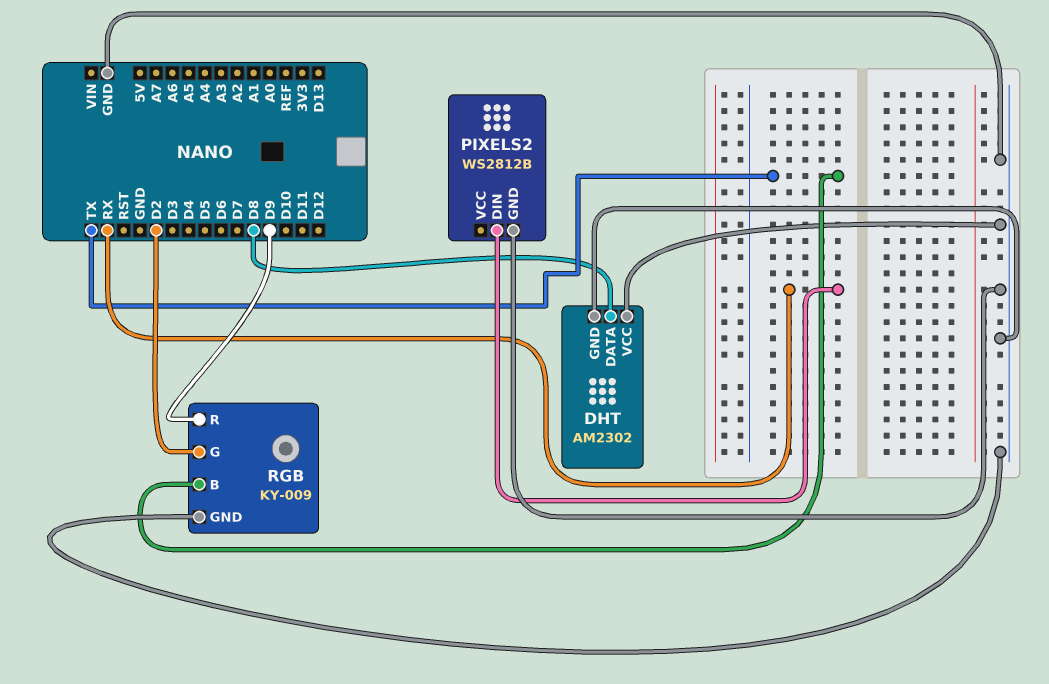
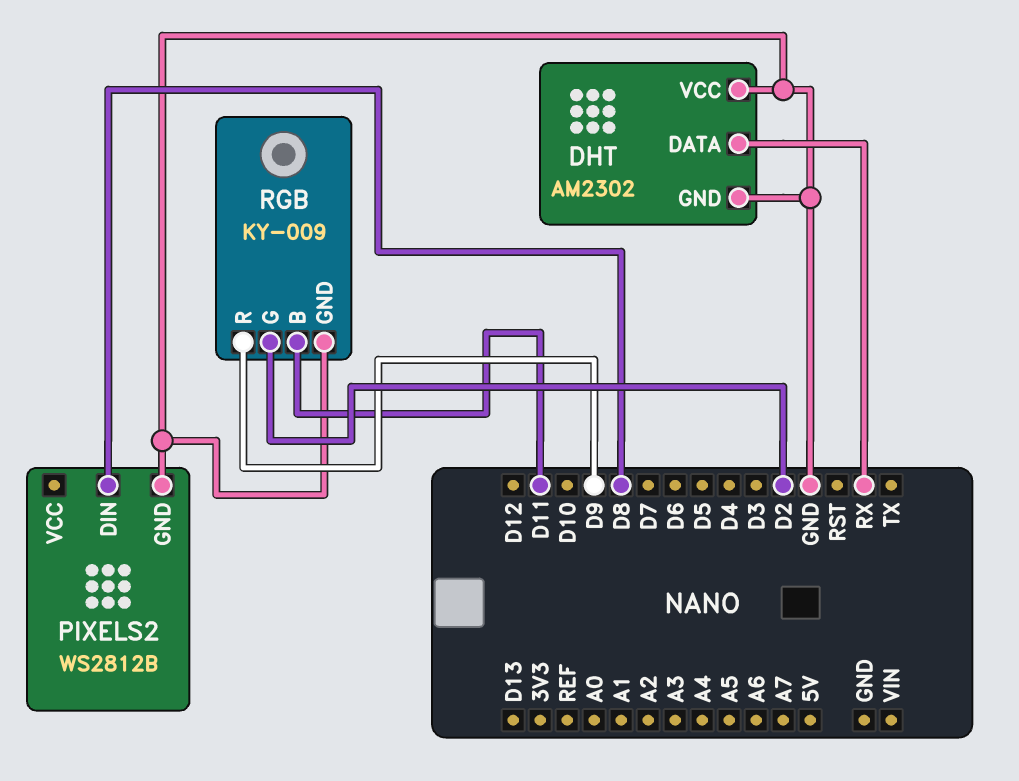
DHT pin DATA: D8 -> RX
PIXELS2 pin DIN: RX -> D8
RGB pin B: TX -> D11

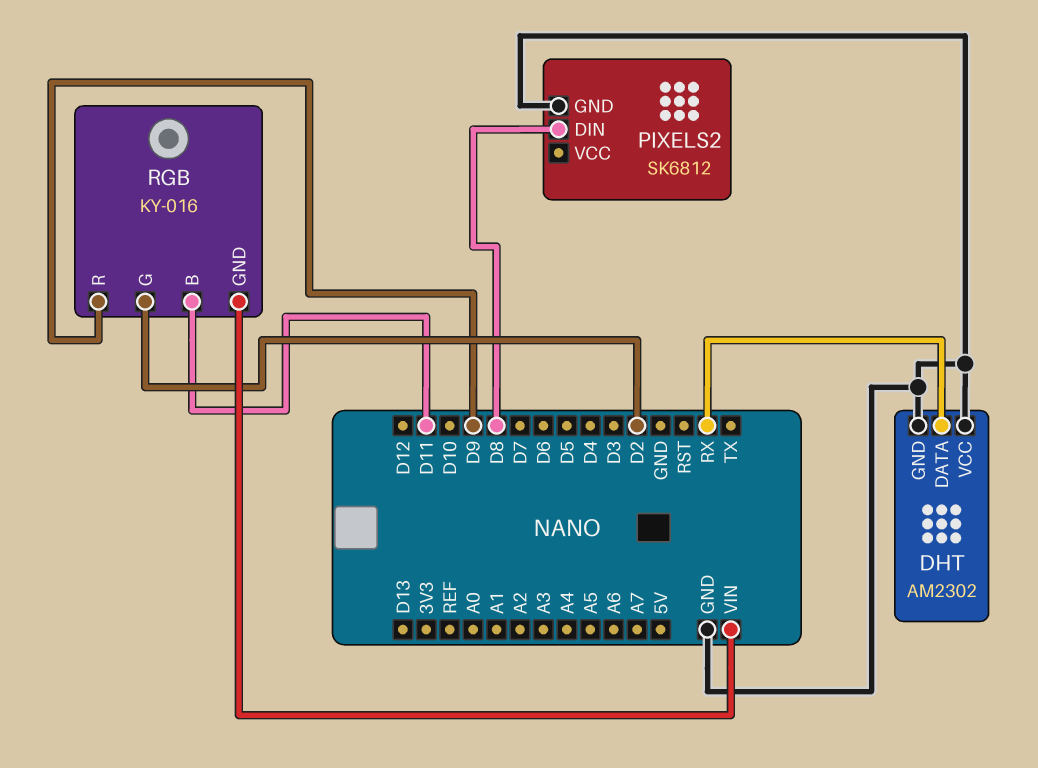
PIXELS2: WS2812B -> SK6812
RGB: KY-009 -> KY-016
RGB pin GND: GND -> VIN

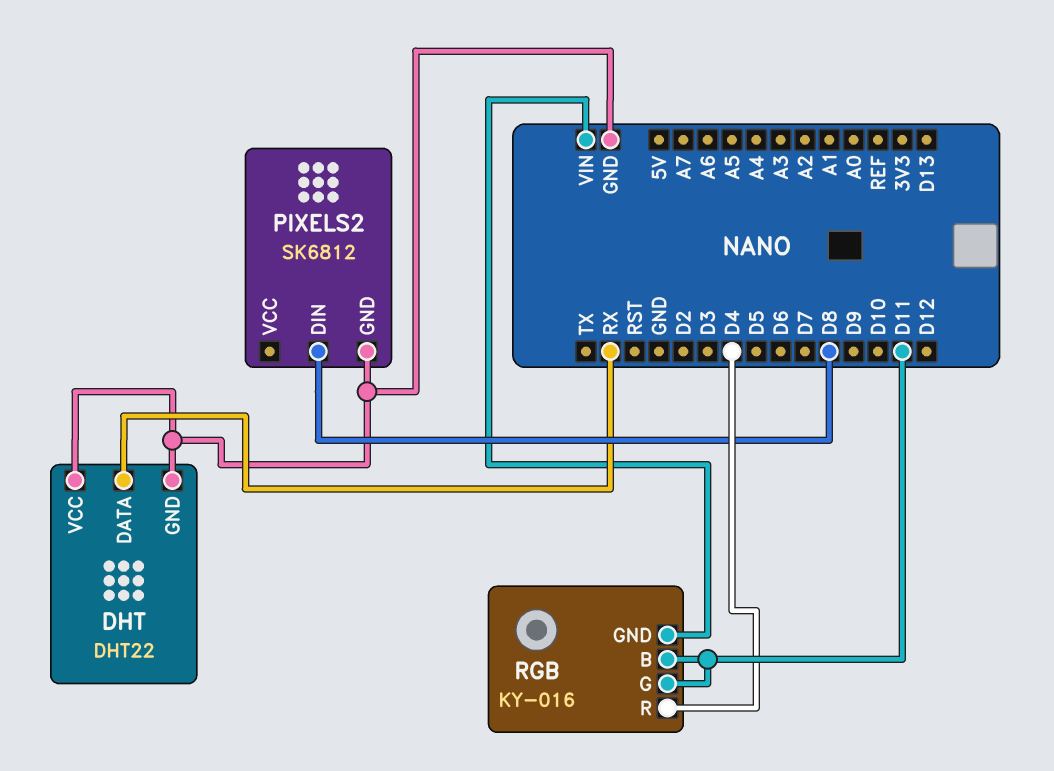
DHT: AM2302 -> DHT22
RGB pin G: D2 -> D11
RGB pin R: D9 -> D4

